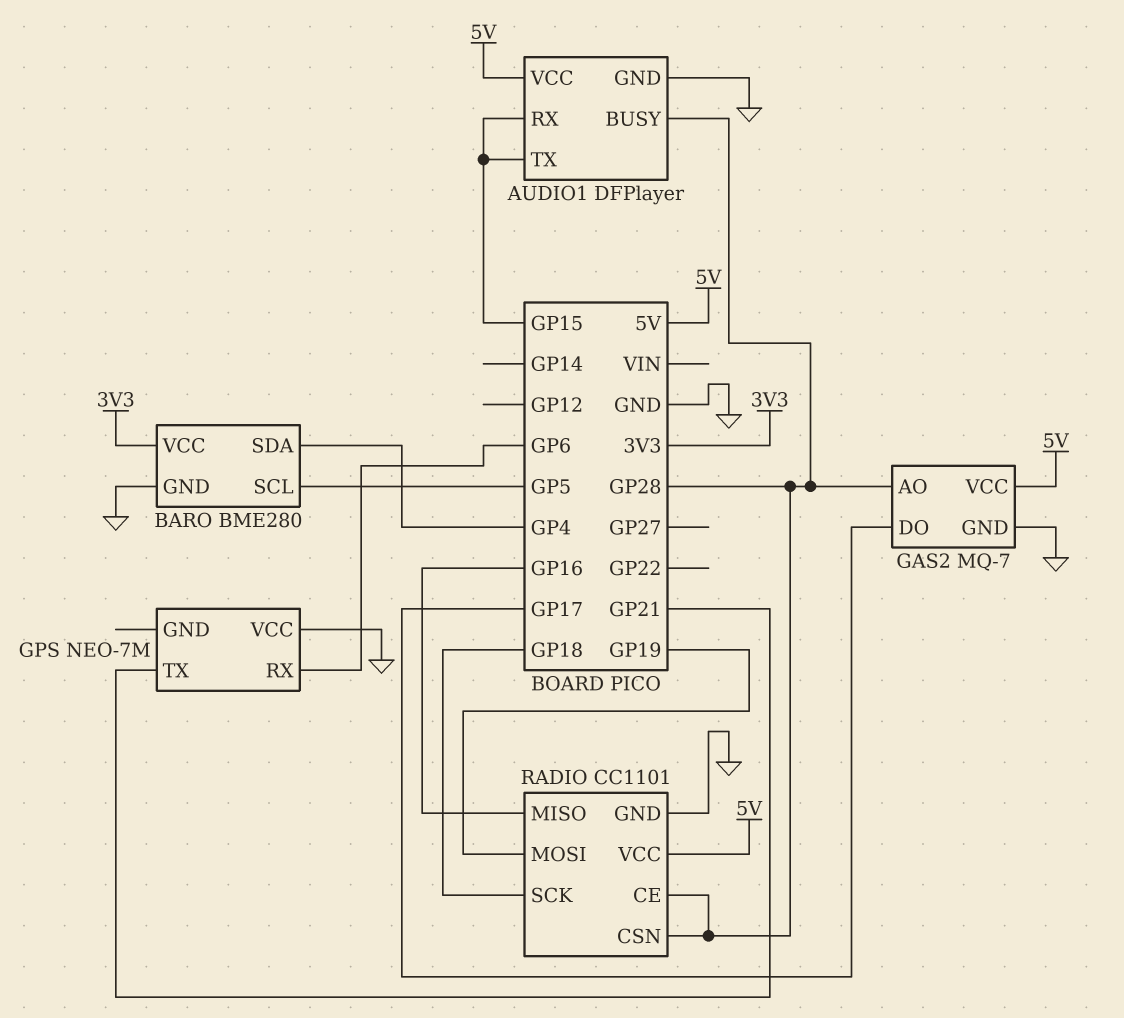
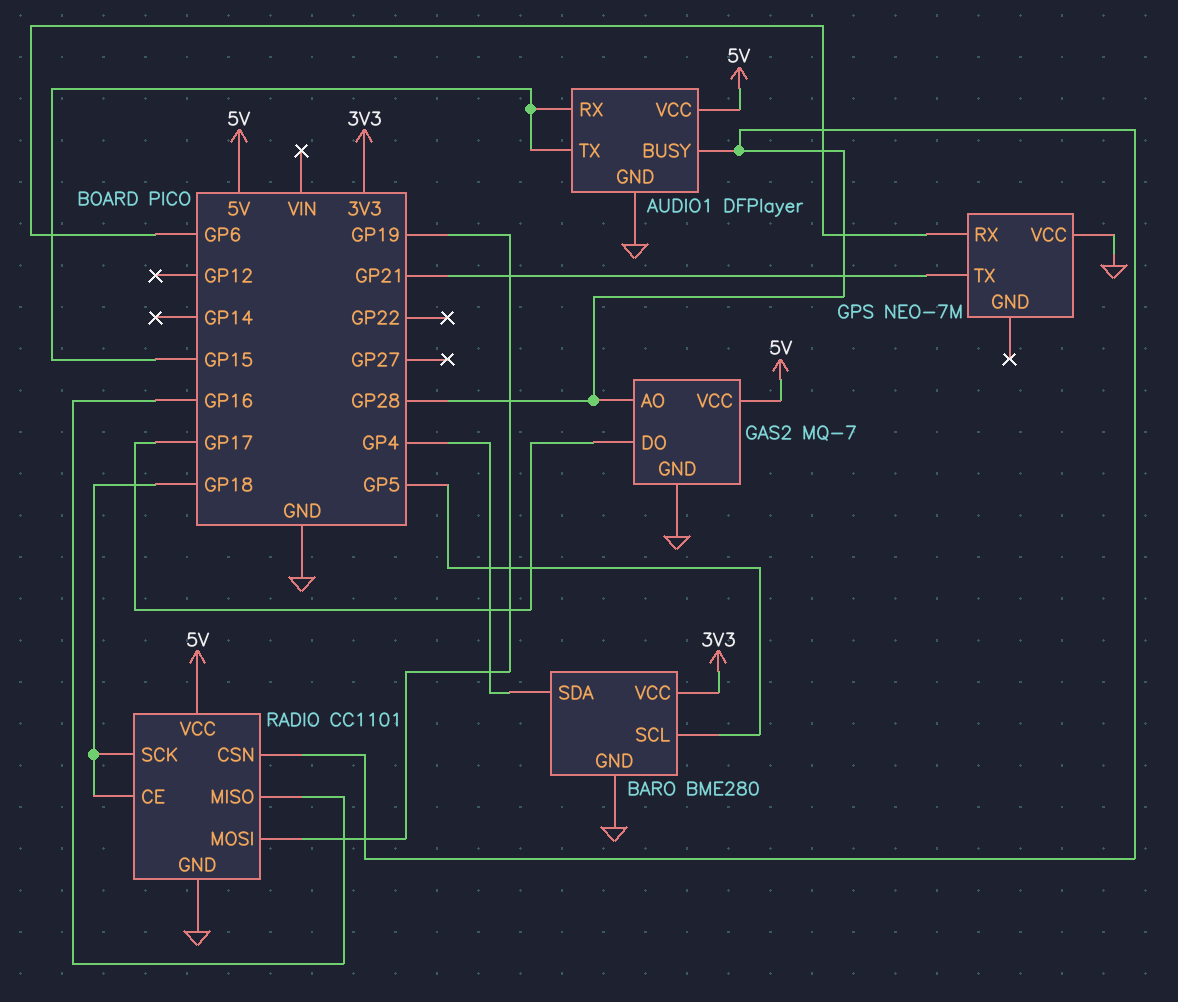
RADIO pin CE: GP28 -> GP18

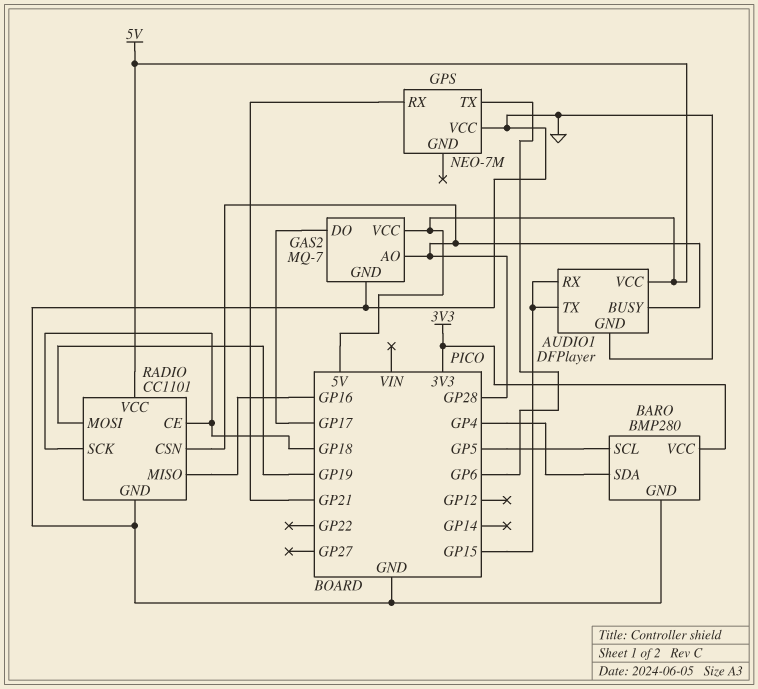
BARO: BME280 -> BMP280
GPS pin RX: GP6 -> GP21
GPS pin TX: GP21 -> GP6

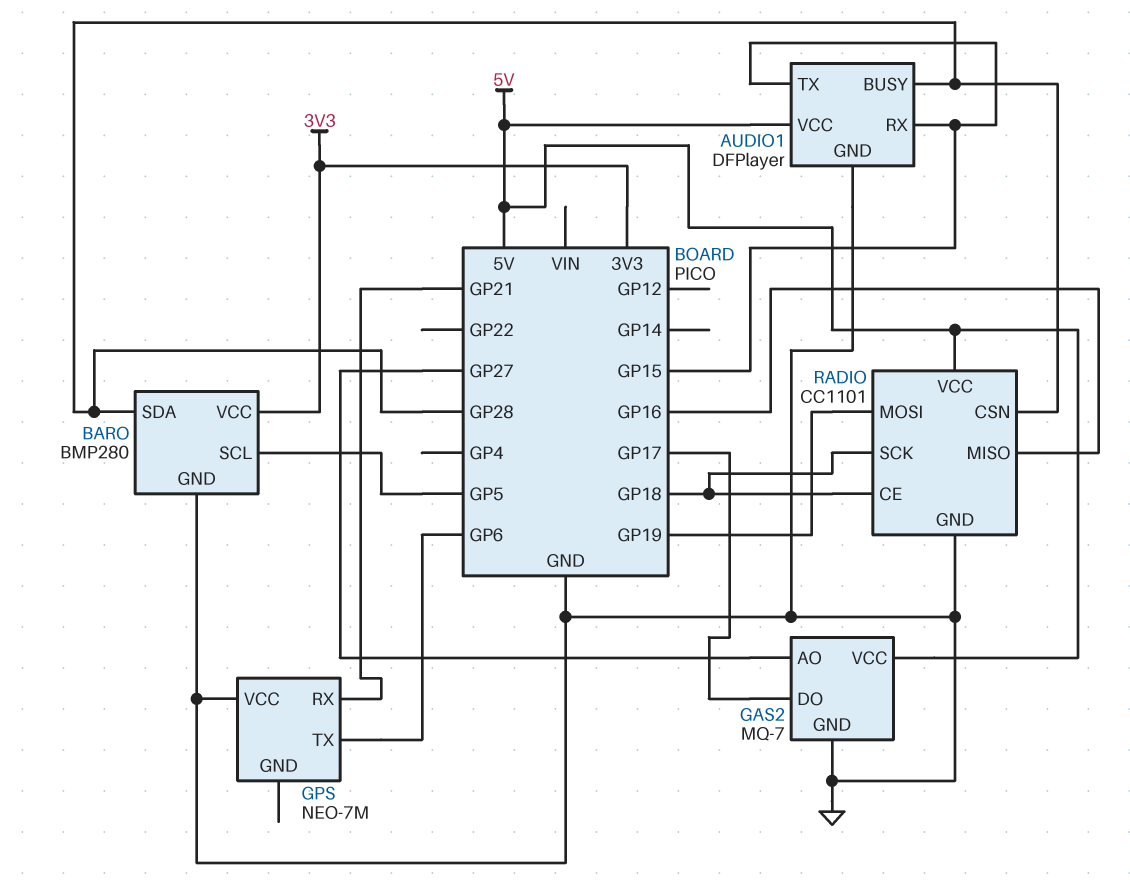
BARO pin SDA: GP4 -> GP28
GAS2 pin AO: GP28 -> GP27

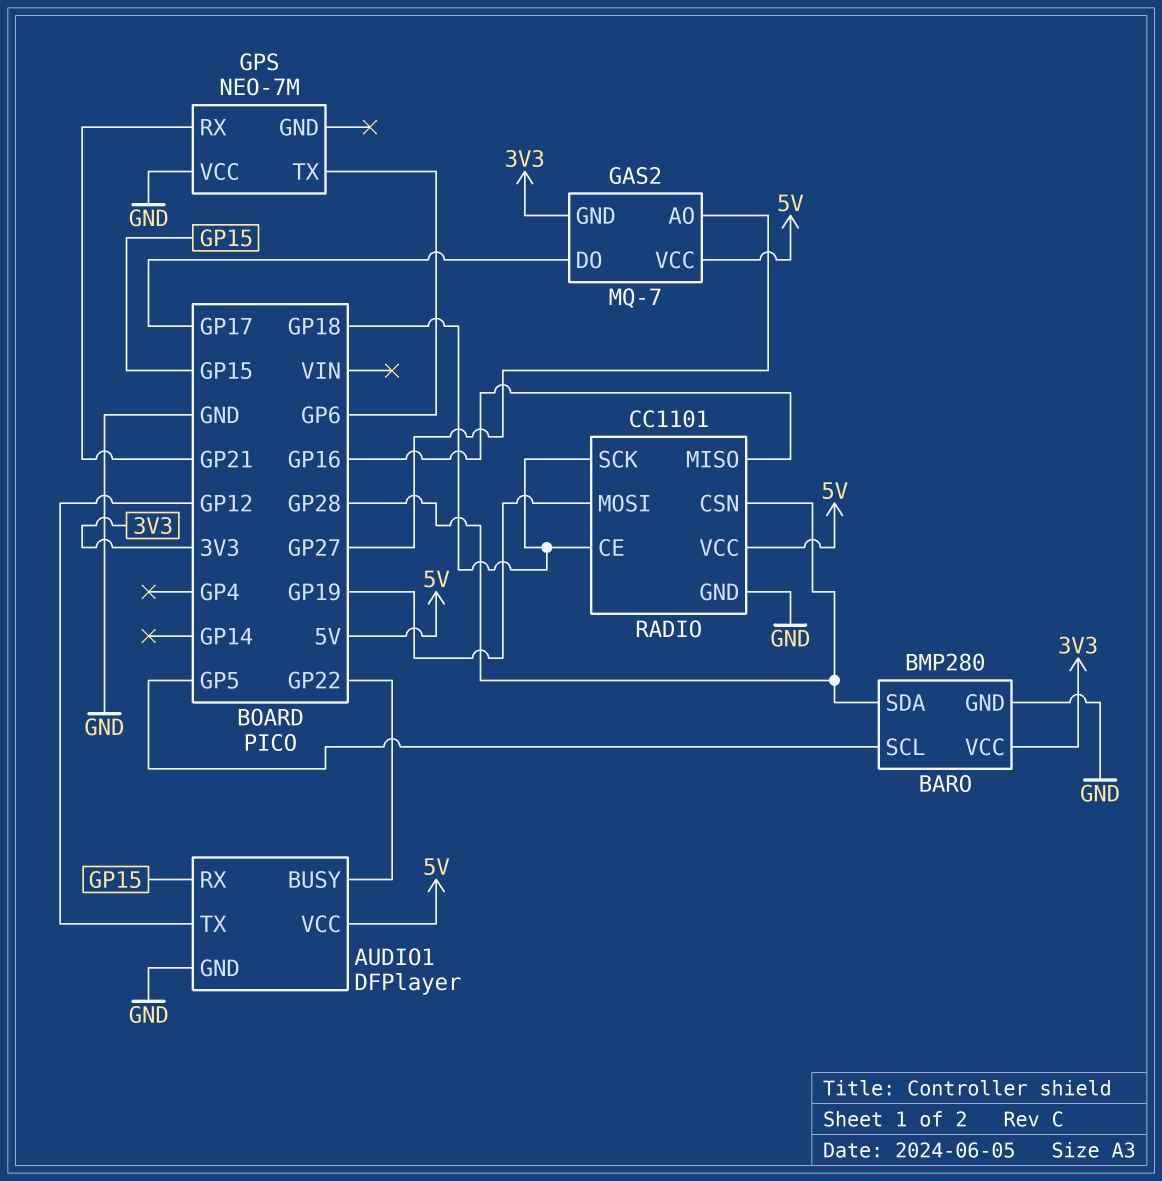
AUDIO1 pin BUSY: GP28 -> GP22
AUDIO1 pin TX: GP15 -> GP12
GAS2 pin GND: GND -> 3V3

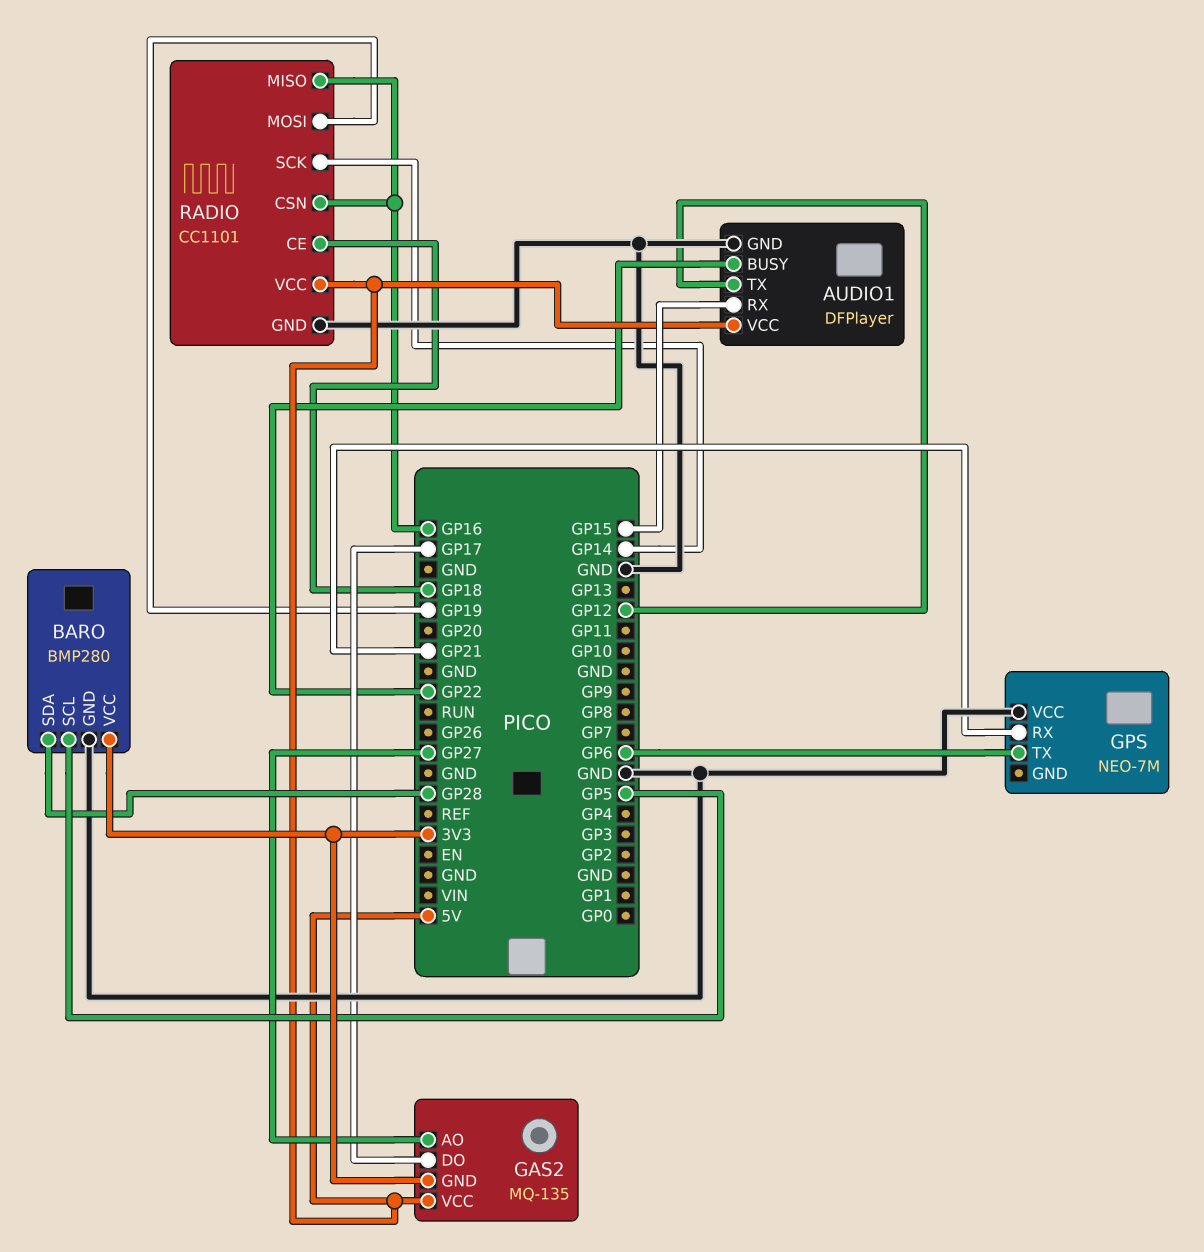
GAS2: MQ-7 -> MQ-135
RADIO pin CSN: GP28 -> GP16
RADIO pin SCK: GP18 -> GP14

